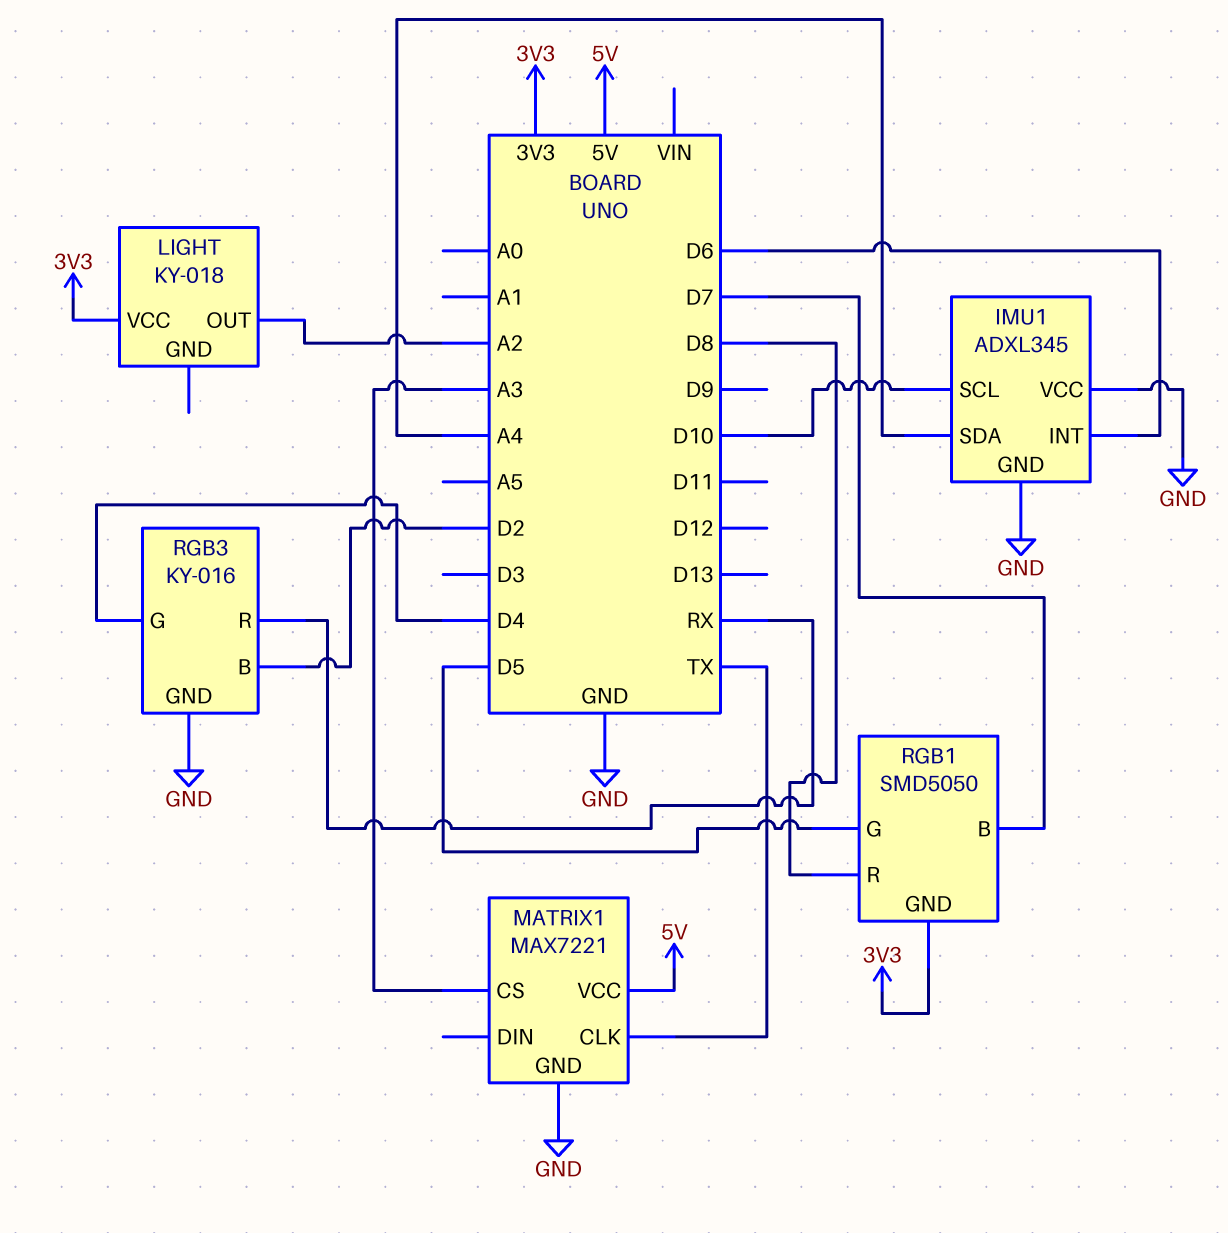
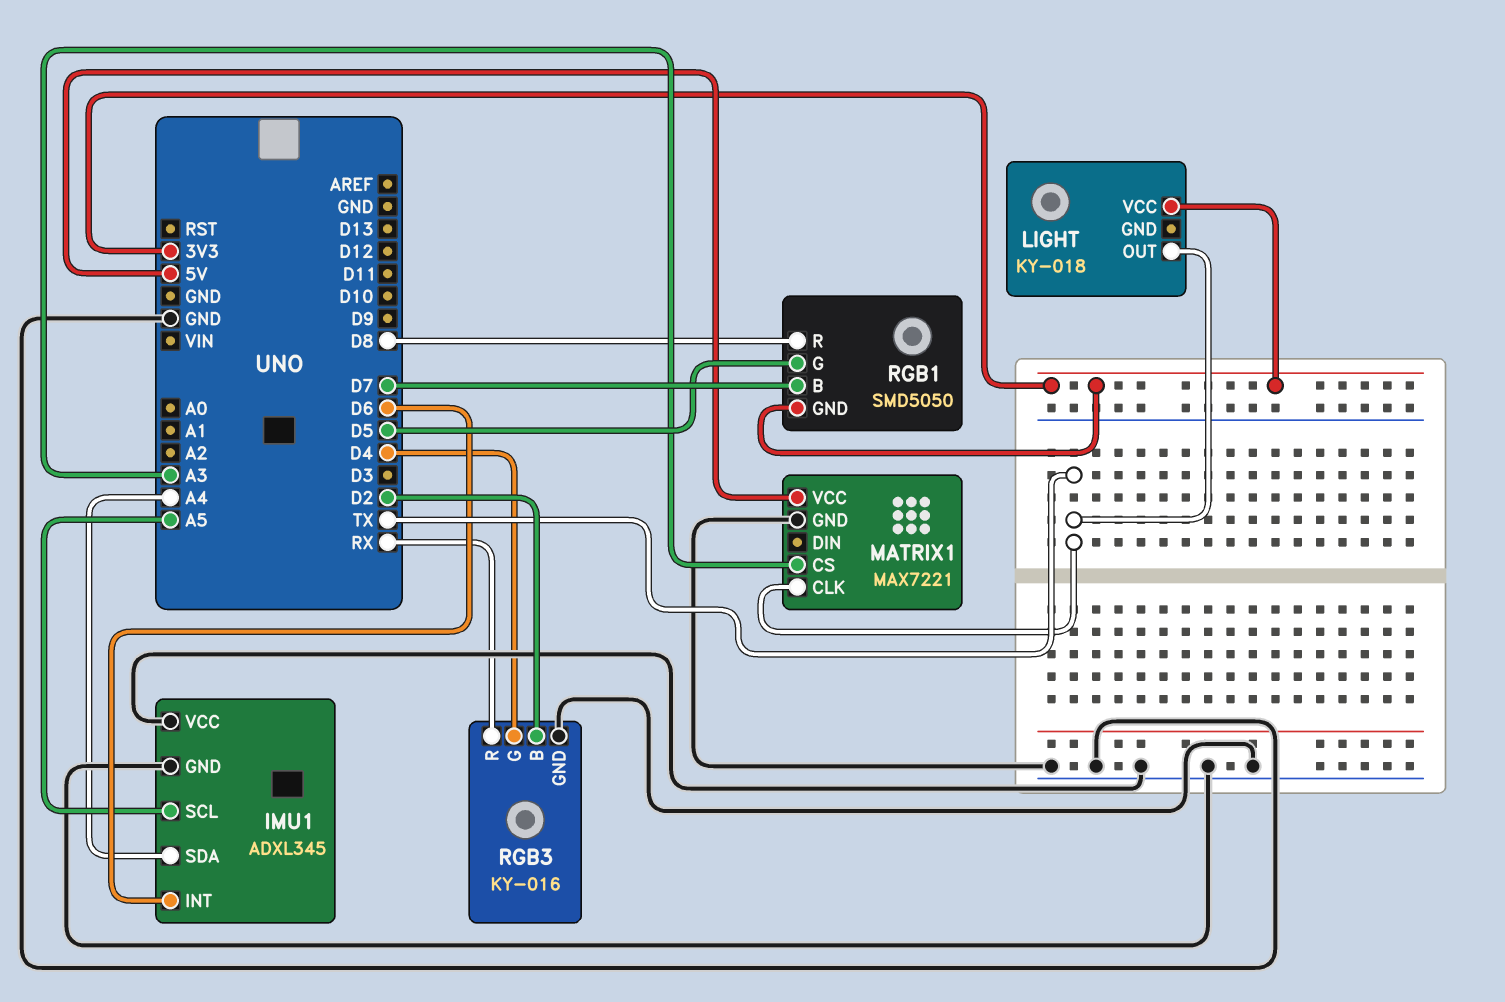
IMU1 pin SCL: D10 -> A5
LIGHT pin OUT: A2 -> TX

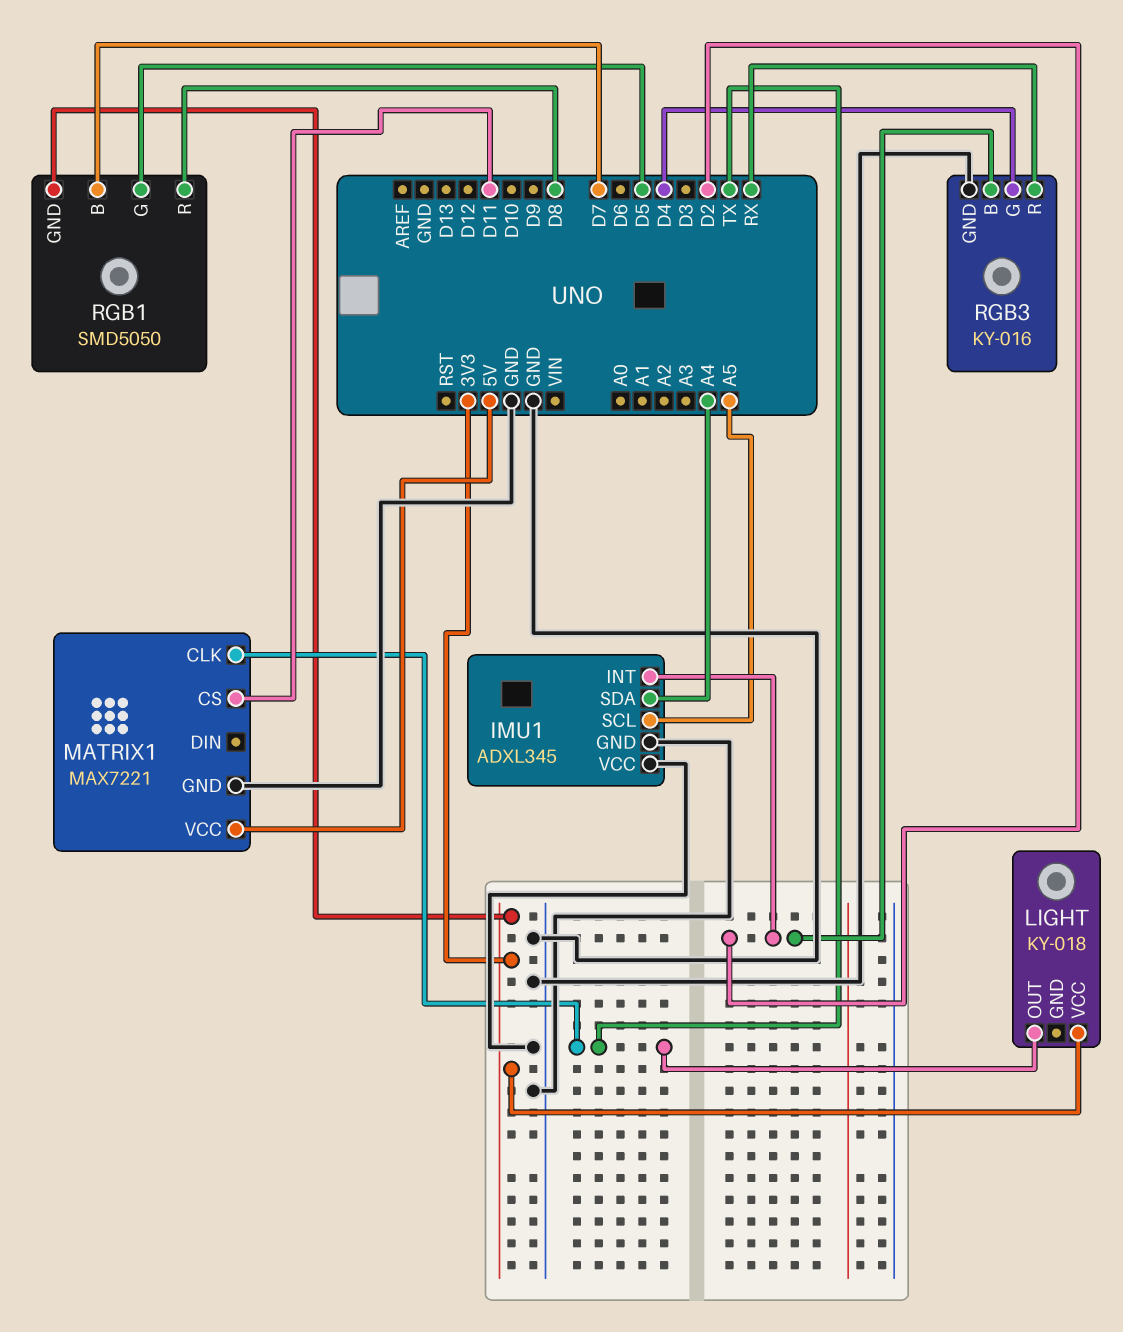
IMU1 pin INT: D6 -> D2
MATRIX1 pin CS: A3 -> D11

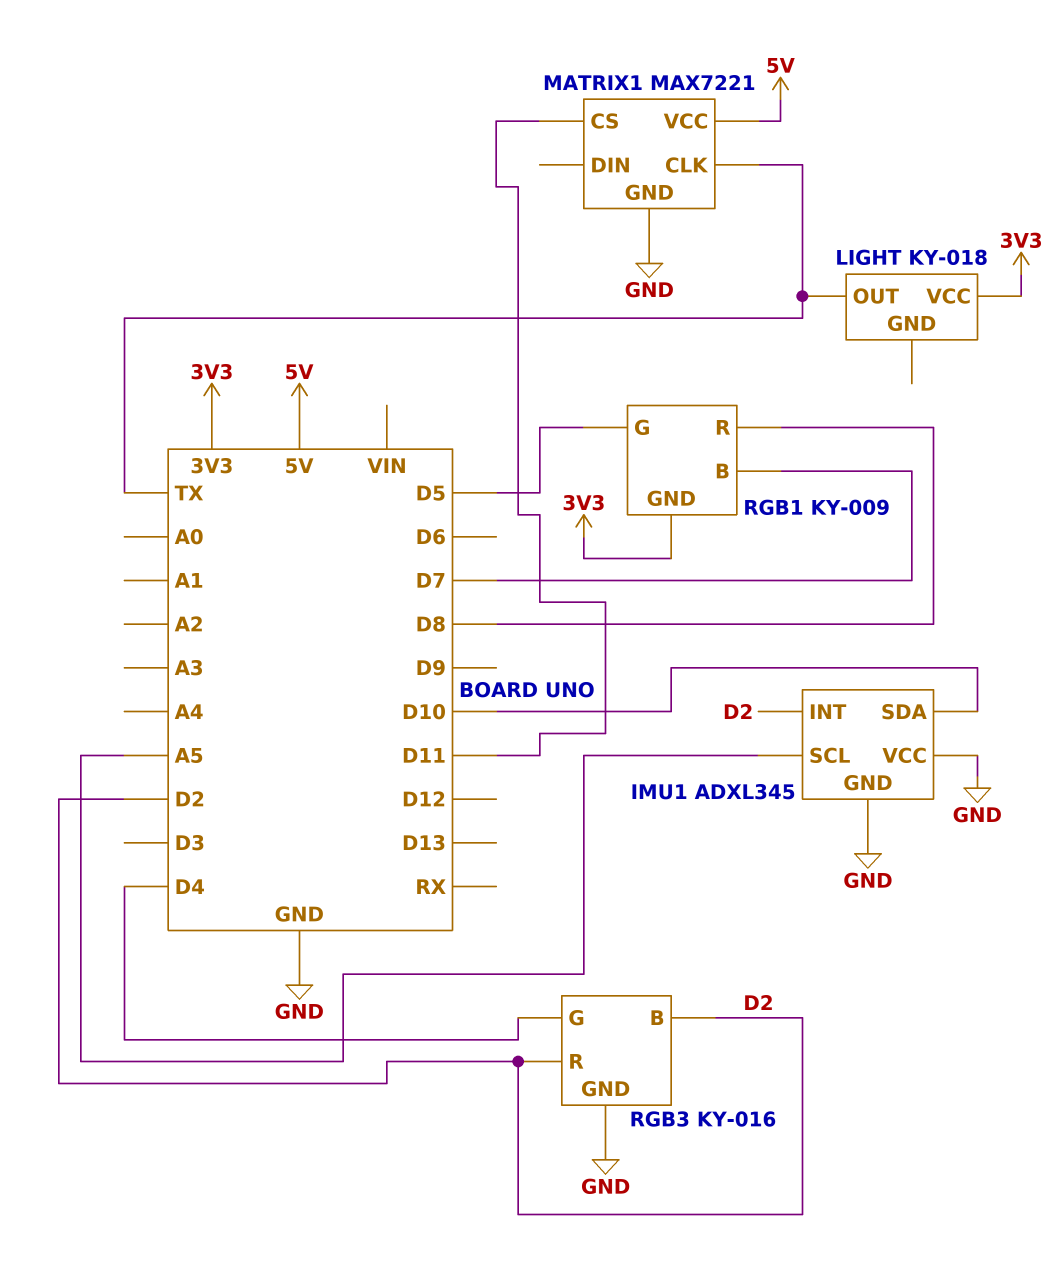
IMU1 pin SDA: A4 -> D10
RGB1: SMD5050 -> KY-009
RGB3 pin R: RX -> D2

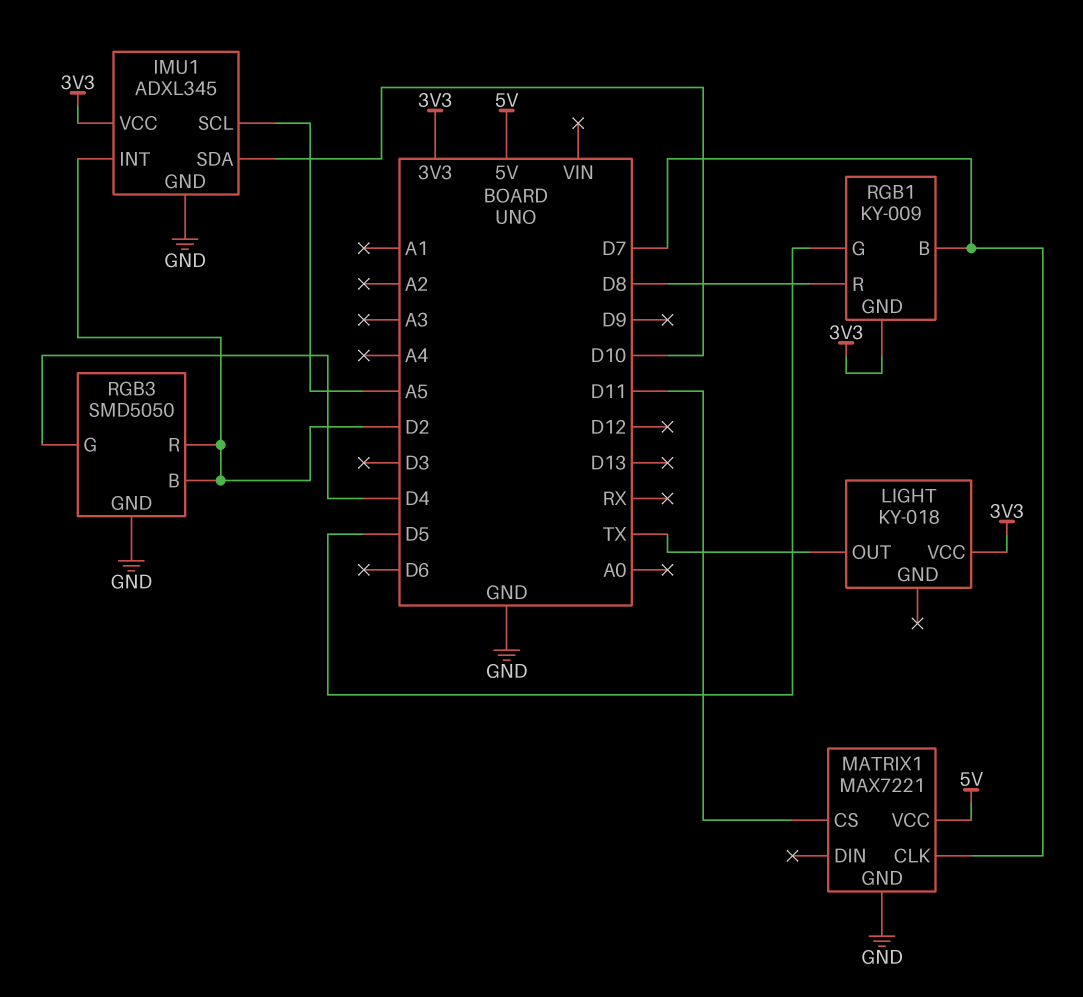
IMU1 pin VCC: GND -> 3V3
MATRIX1 pin CLK: TX -> D7
RGB3: KY-016 -> SMD5050

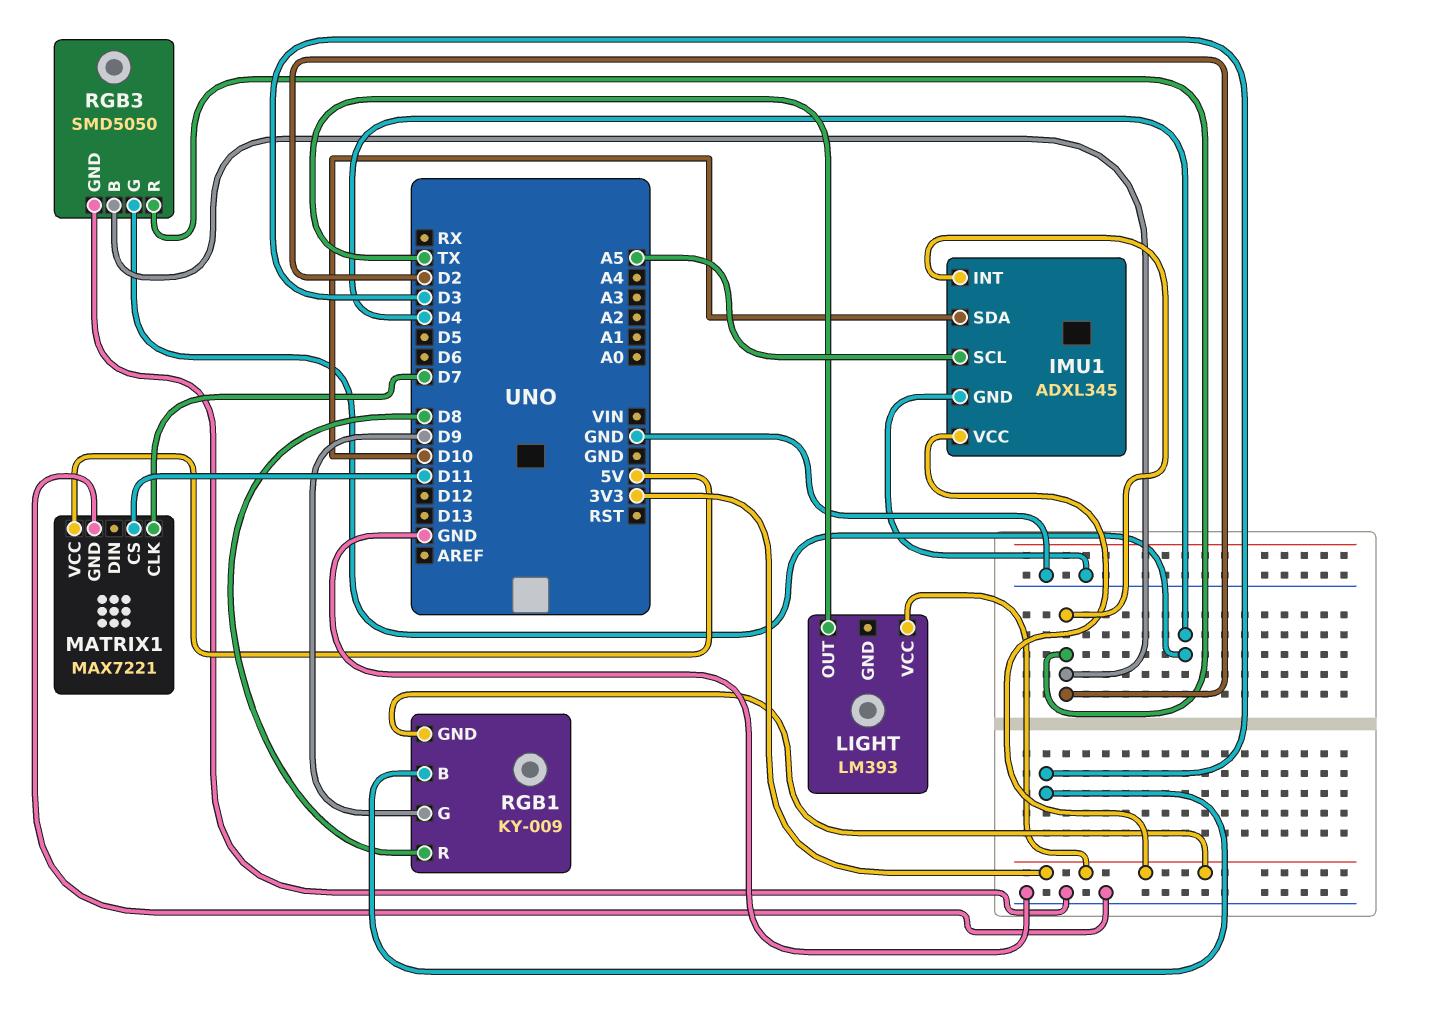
LIGHT: KY-018 -> LM393
RGB1 pin B: D7 -> D3
RGB1 pin G: D5 -> D9

